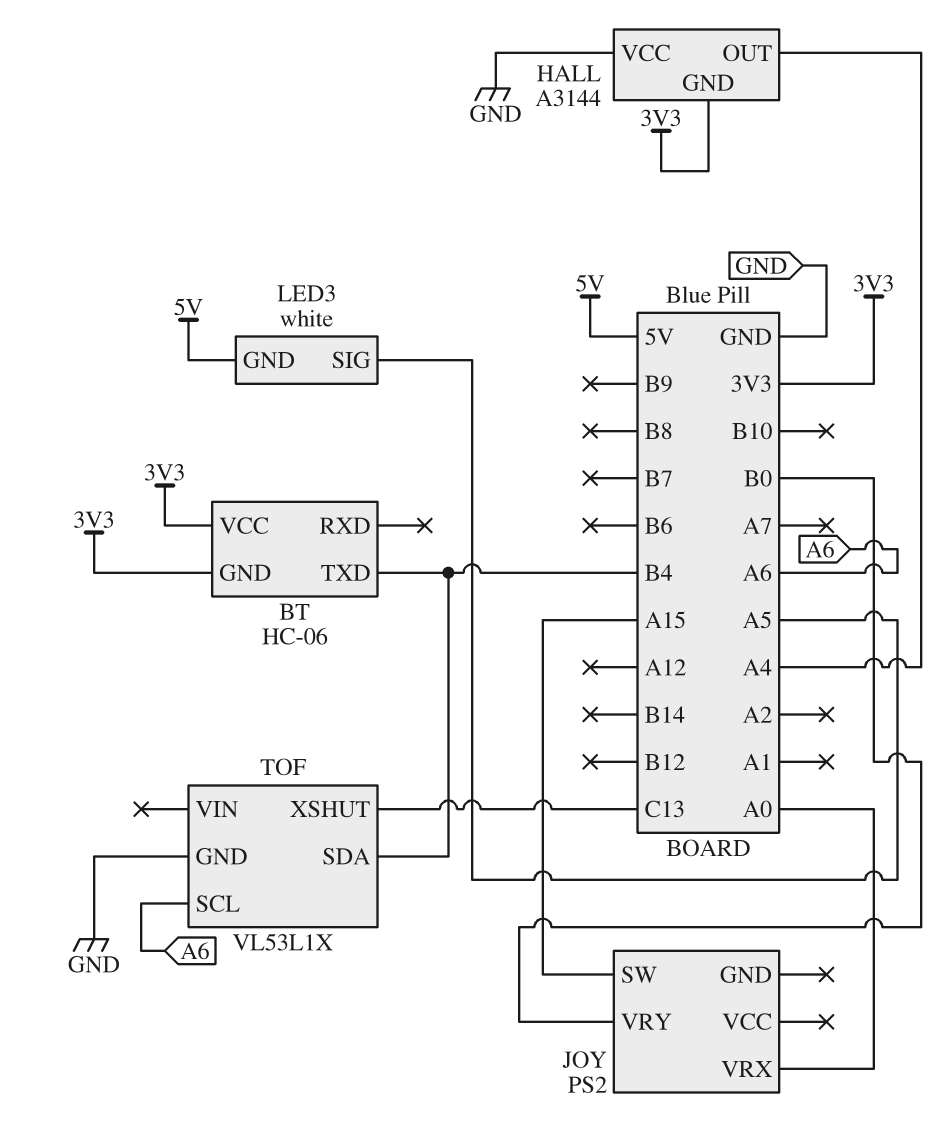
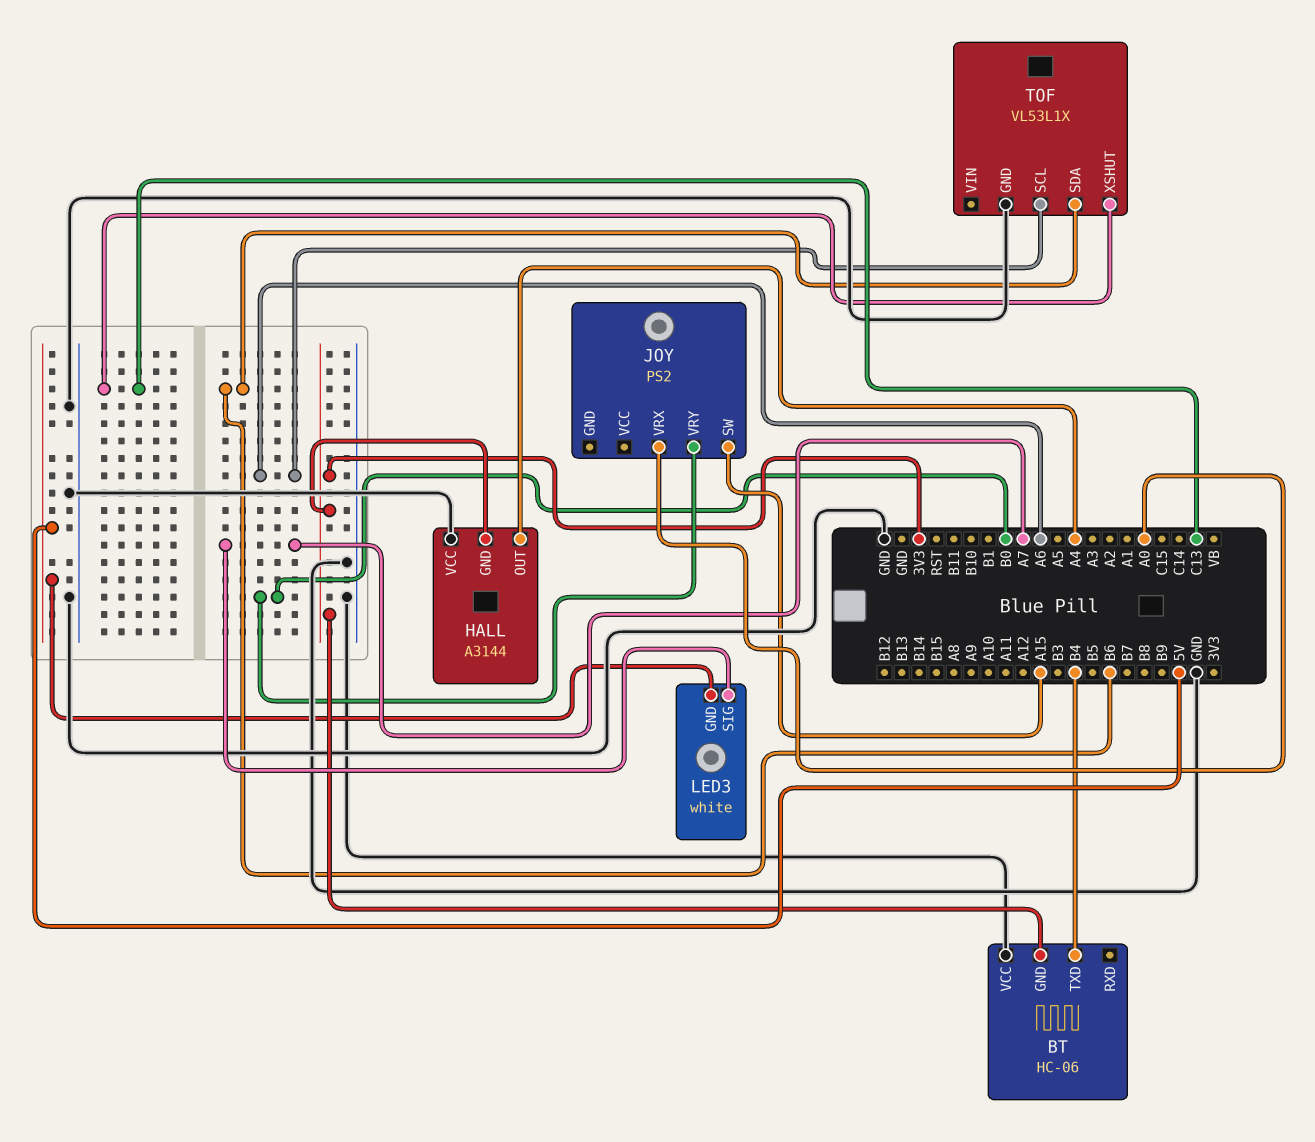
BT pin VCC: 3V3 -> GND
LED3 pin SIG: A5 -> A7
TOF pin SDA: B4 -> B6

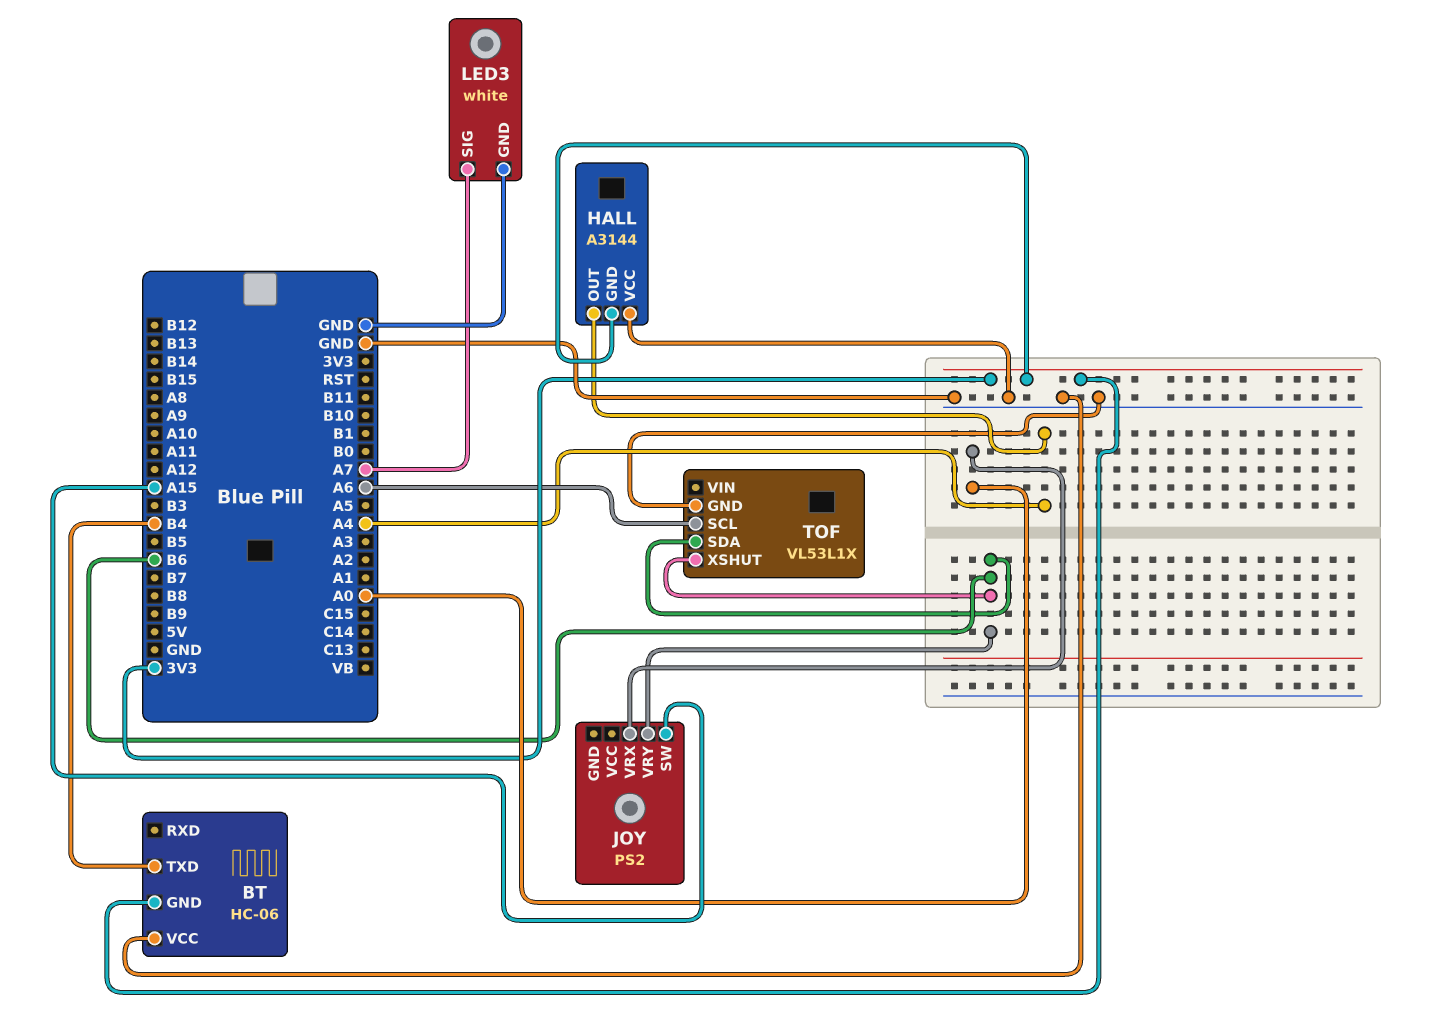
JOY pin VRY: B0 -> B6
LED3 pin GND: 5V -> GND
TOF pin XSHUT: C13 -> B6

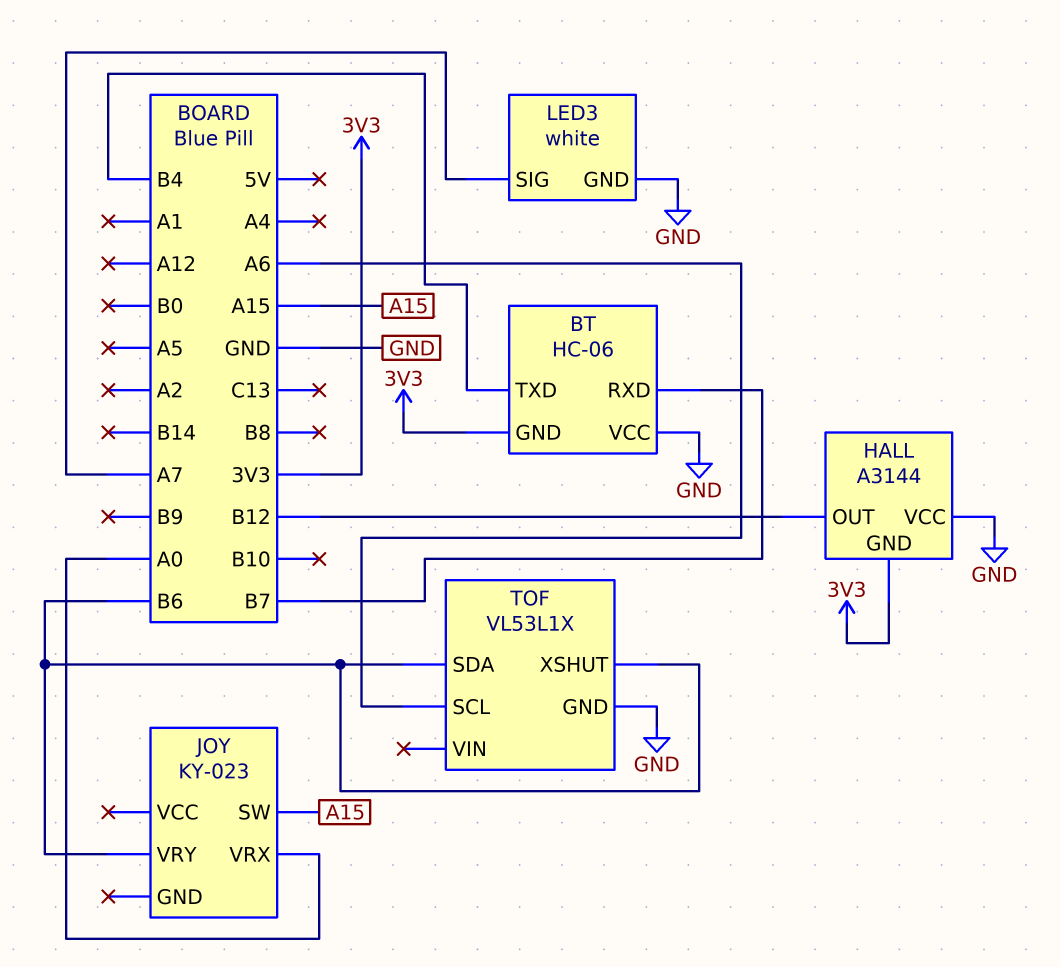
BT pin RXD: none -> B7
HALL pin OUT: A4 -> B12
JOY: PS2 -> KY-023

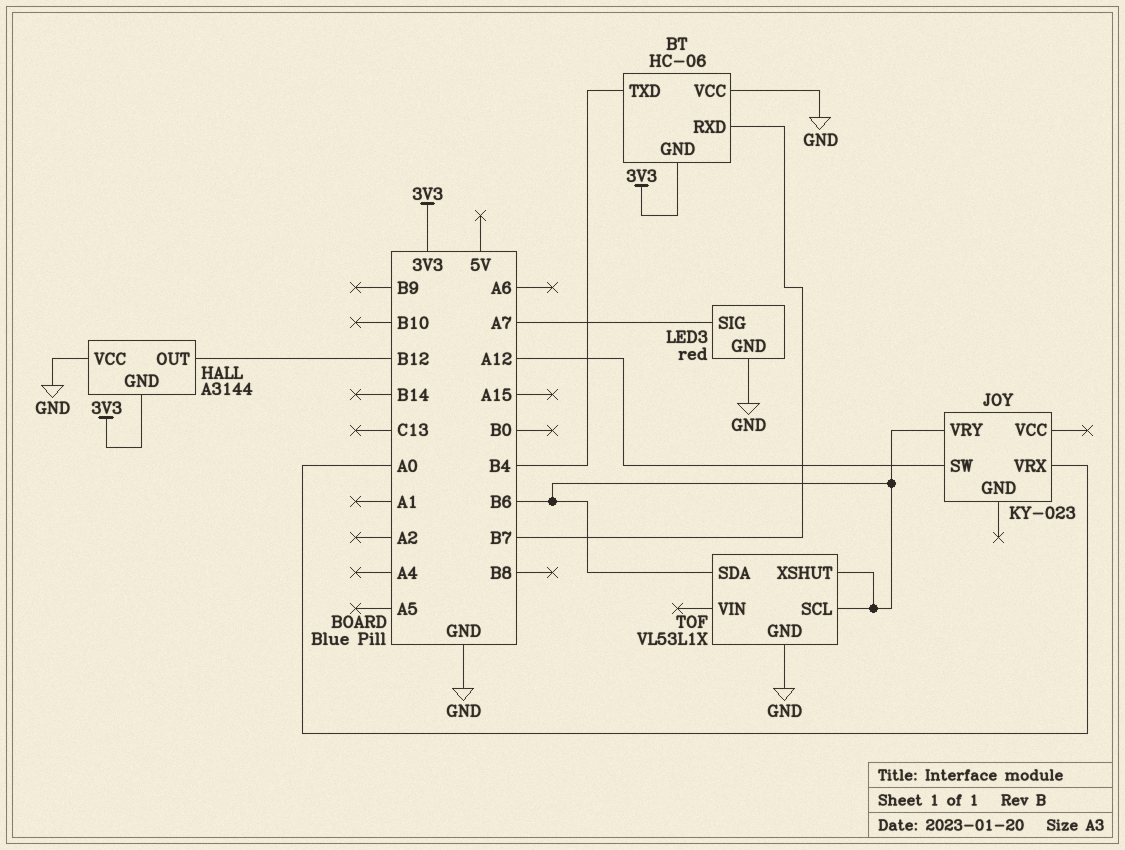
JOY pin SW: A15 -> A12
LED3: white -> red
TOF pin SCL: A6 -> B6

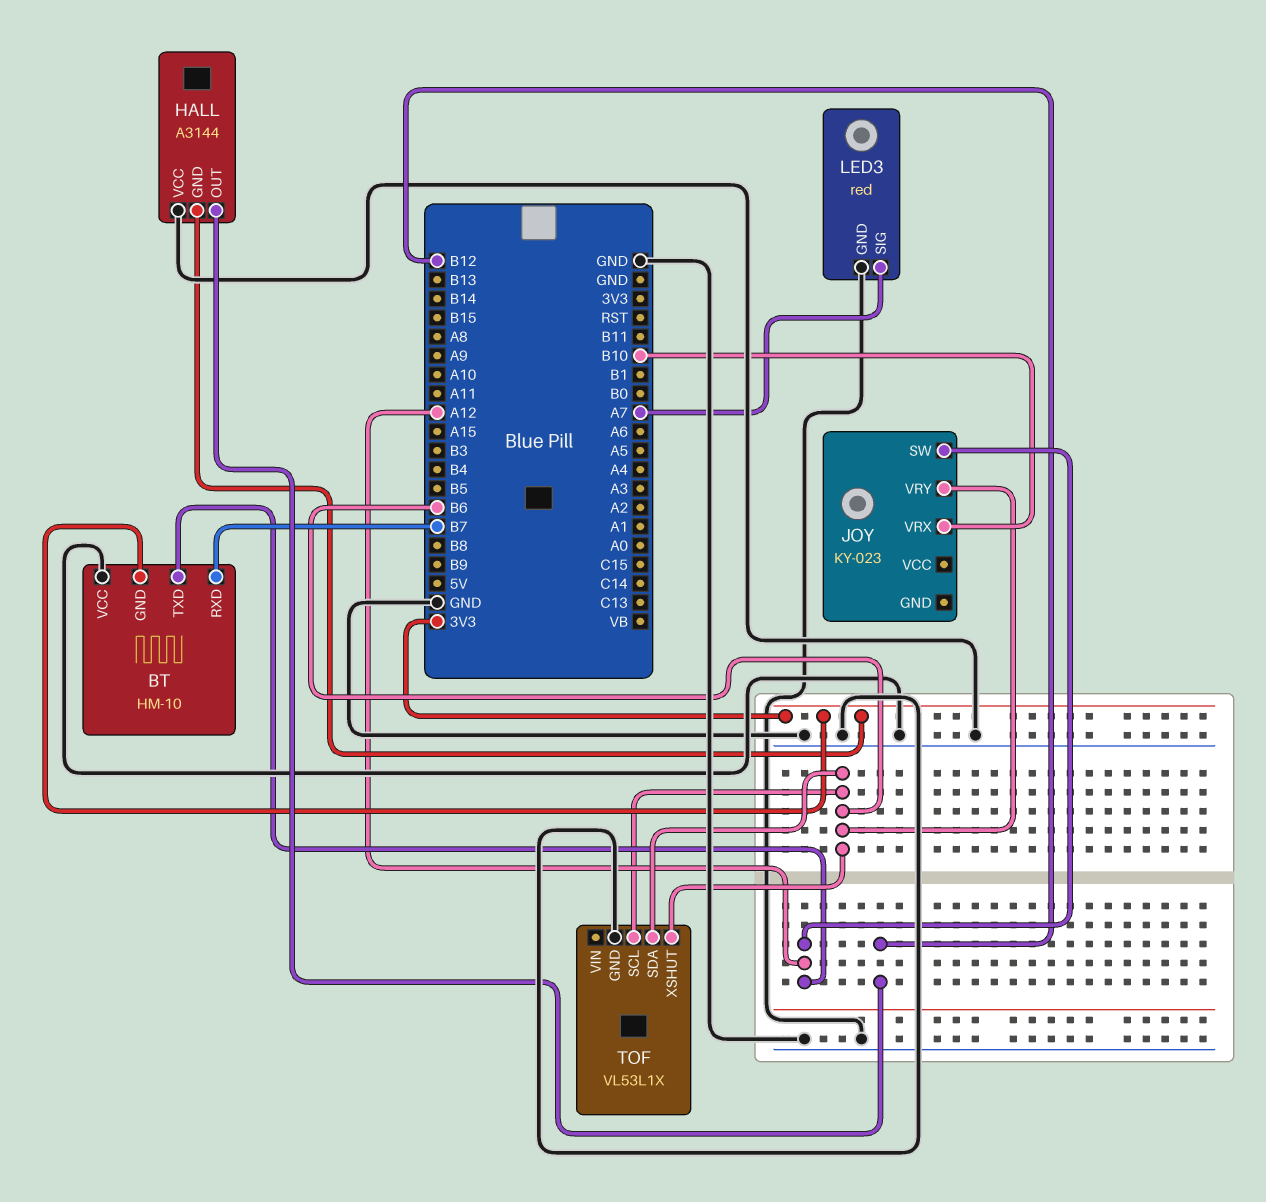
BT: HC-06 -> HM-10
BT pin TXD: B4 -> A12
JOY pin VRX: A0 -> B10

